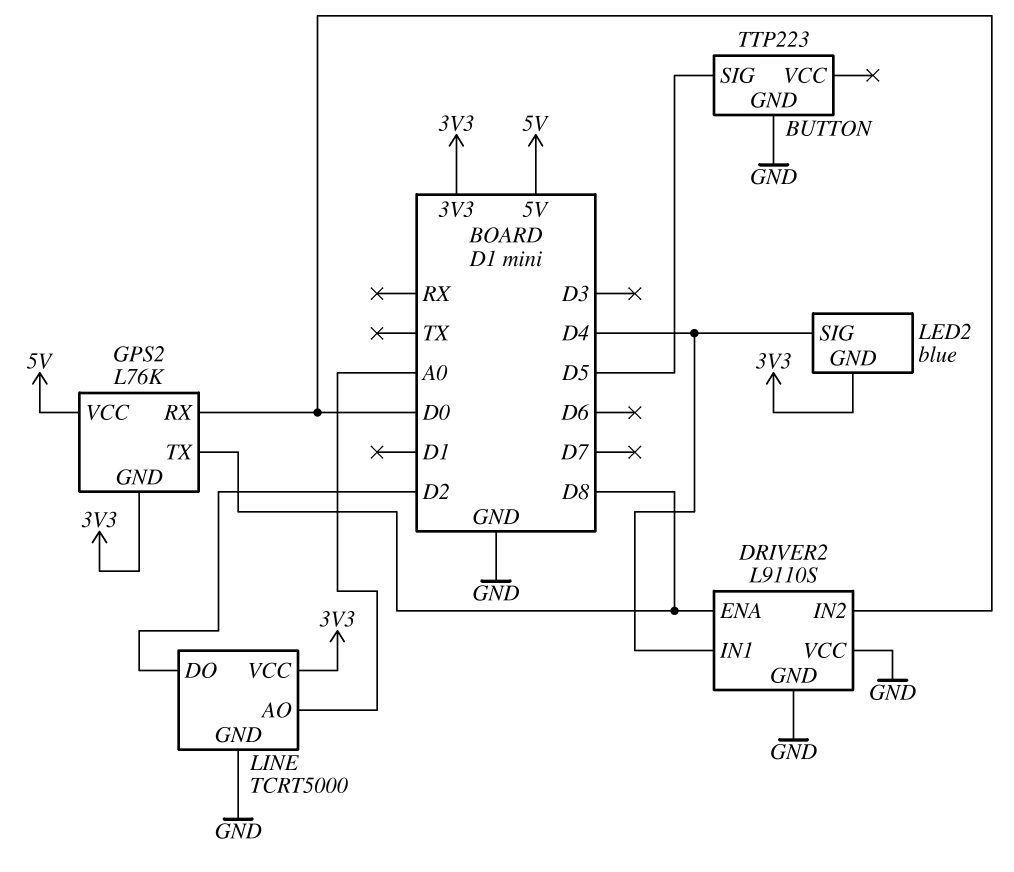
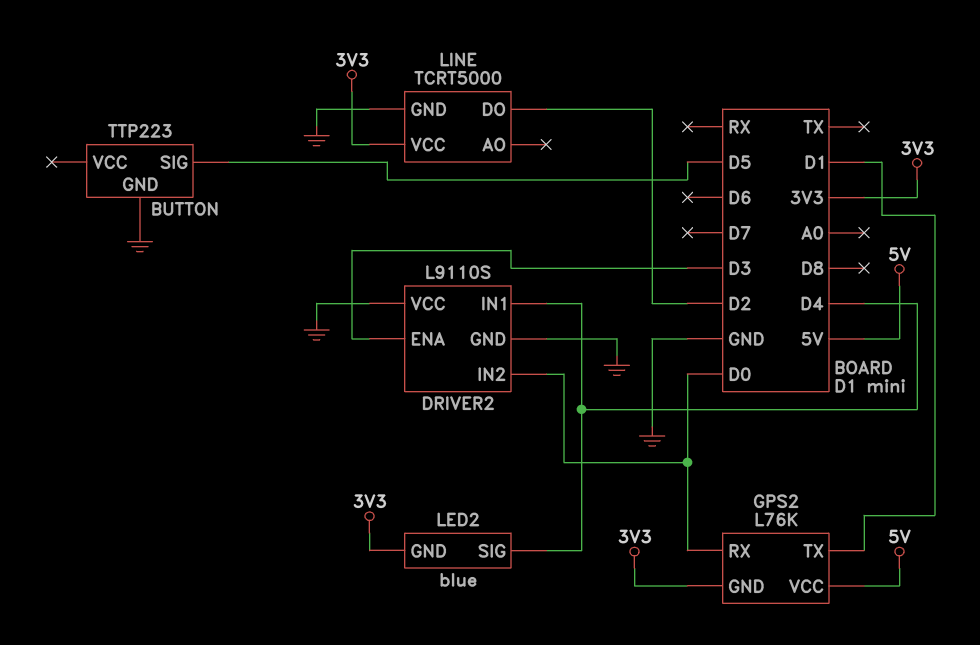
DRIVER2 pin ENA: D8 -> D3
GPS2 pin TX: D8 -> D1
LINE pin AO: A0 -> none

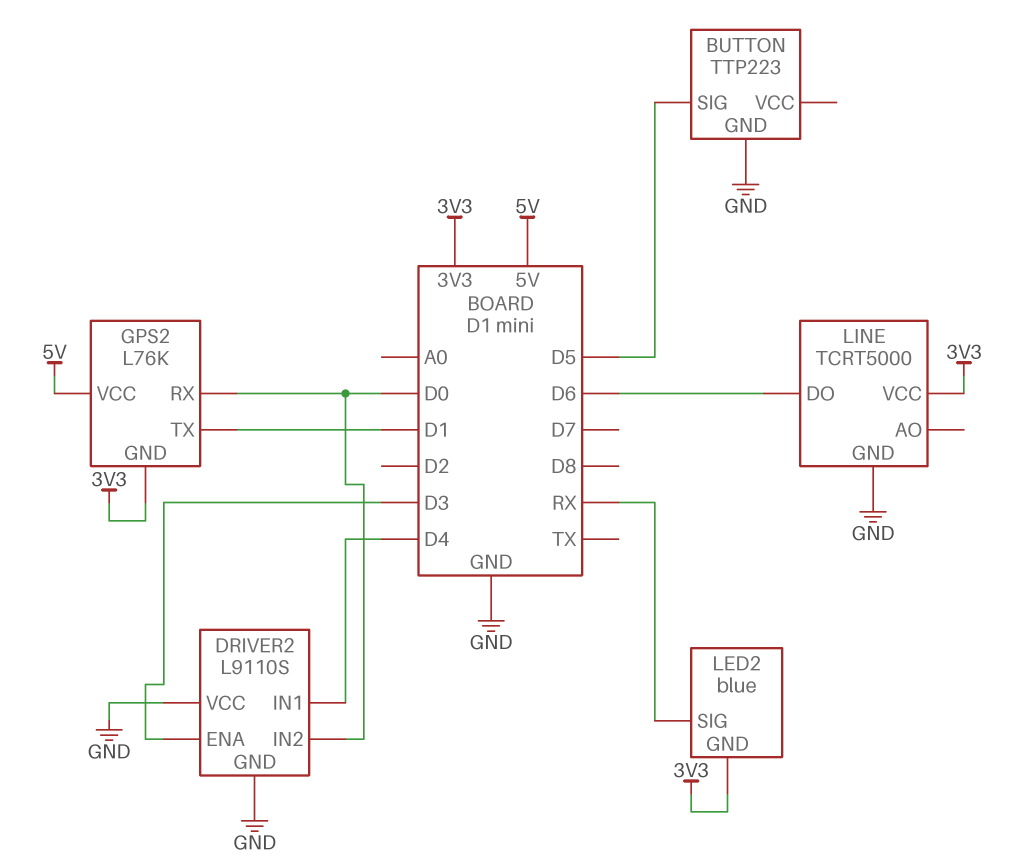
LED2 pin SIG: D4 -> RX
LINE pin DO: D2 -> D6

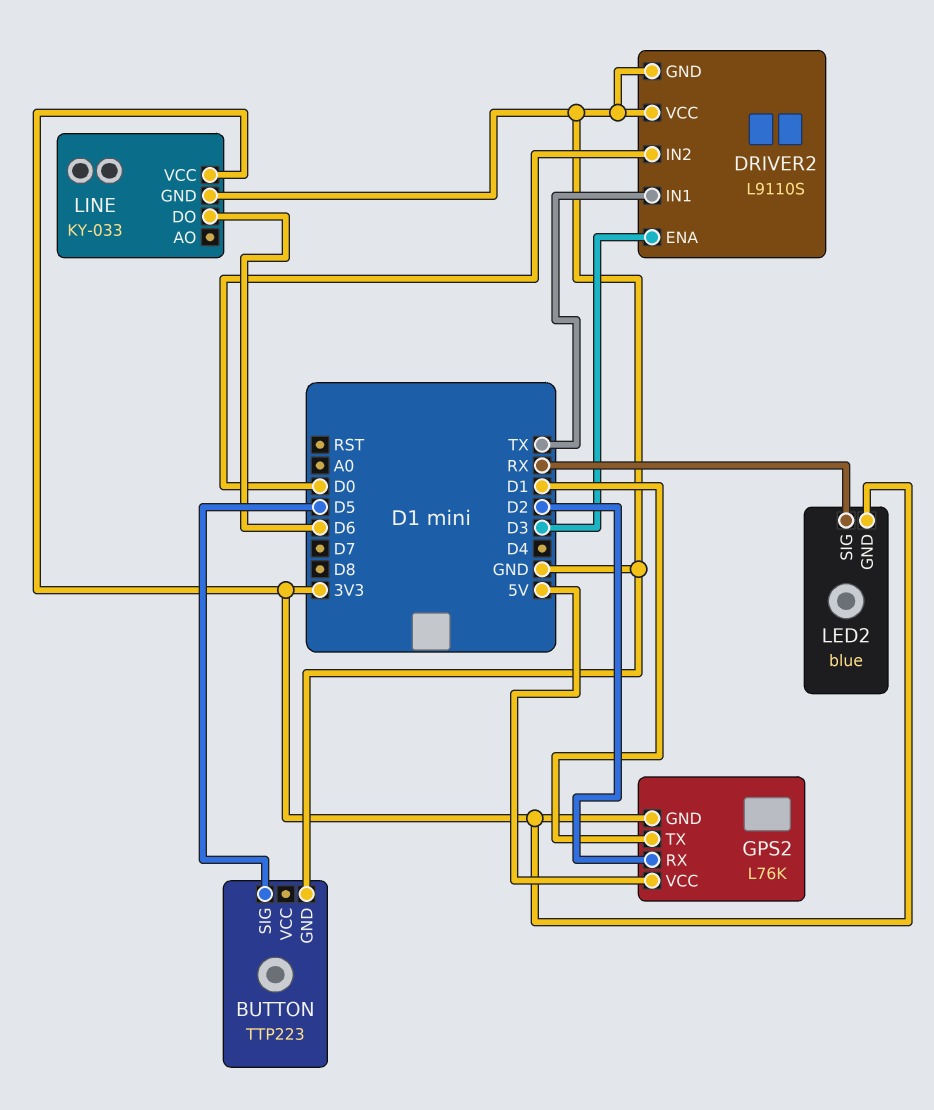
DRIVER2 pin IN1: D4 -> TX
GPS2 pin RX: D0 -> D2
LINE: TCRT5000 -> KY-033

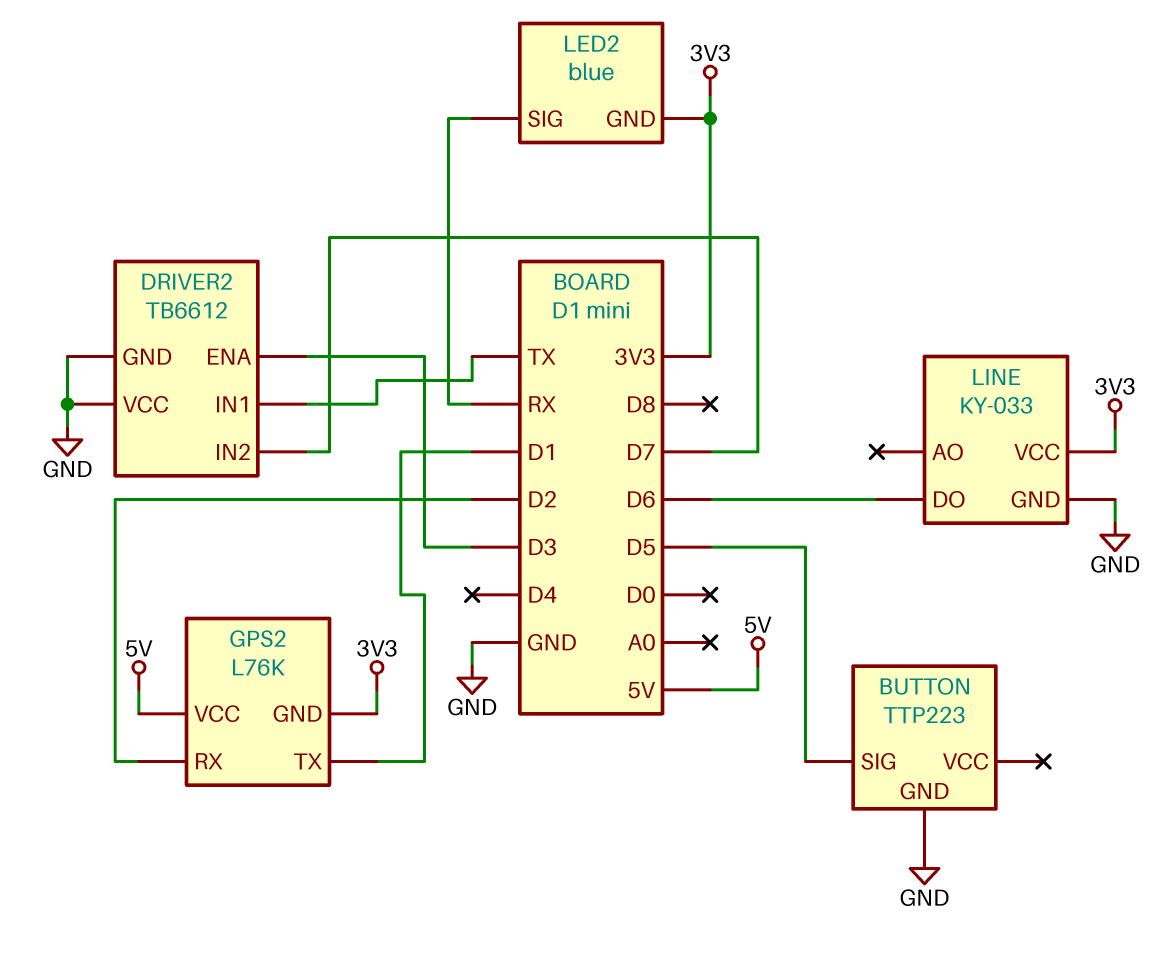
DRIVER2: L9110S -> TB6612
DRIVER2 pin IN2: D0 -> D7

